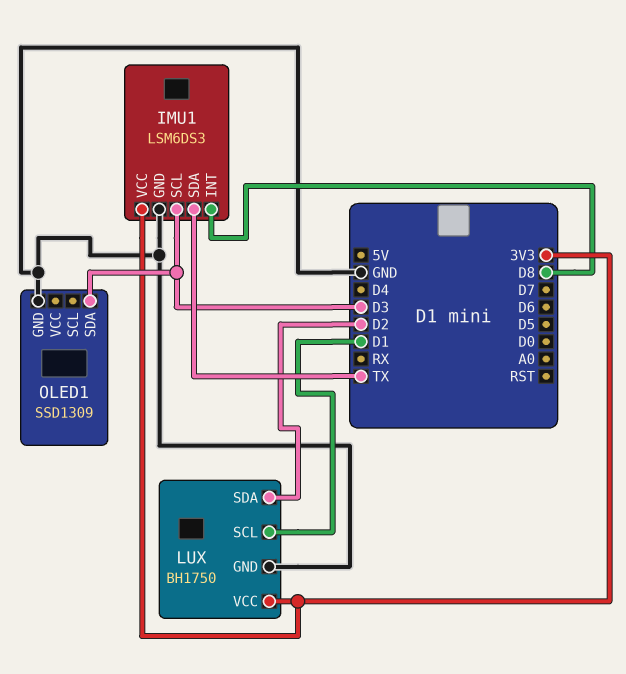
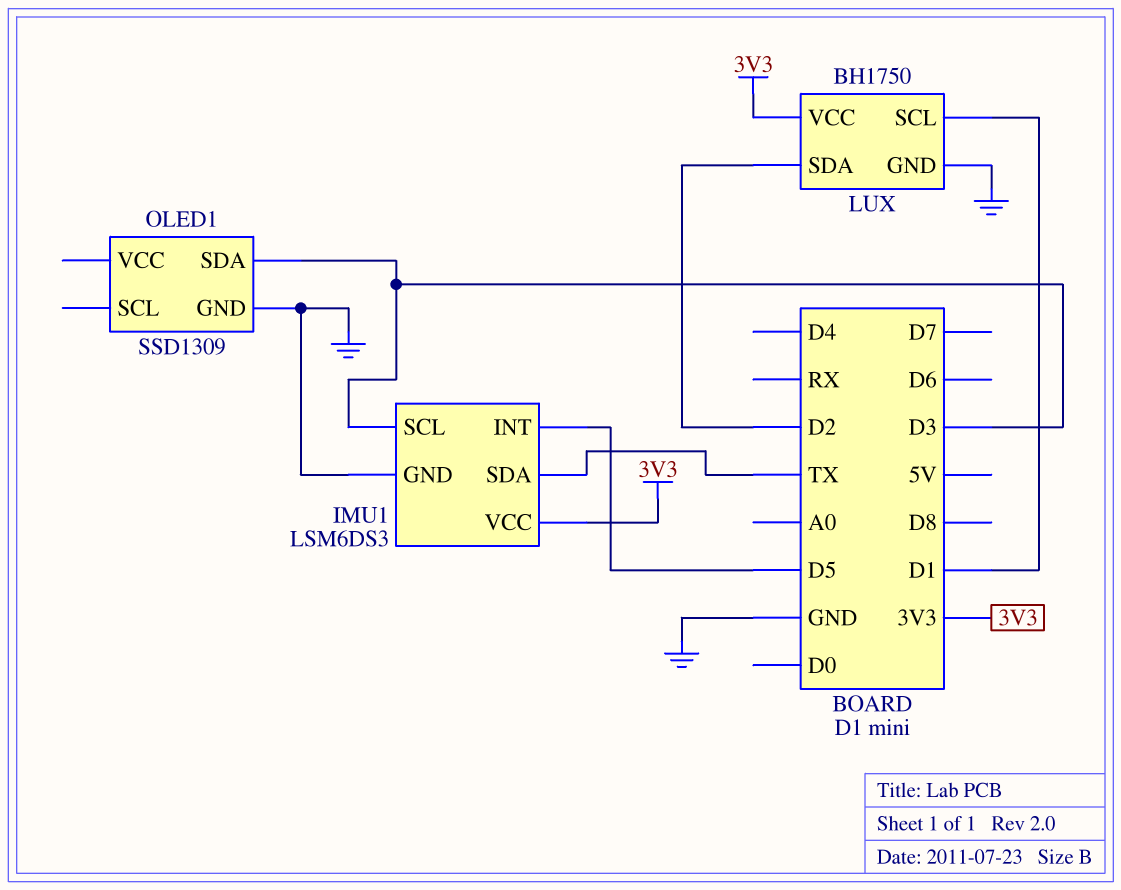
IMU1 pin INT: D8 -> D5

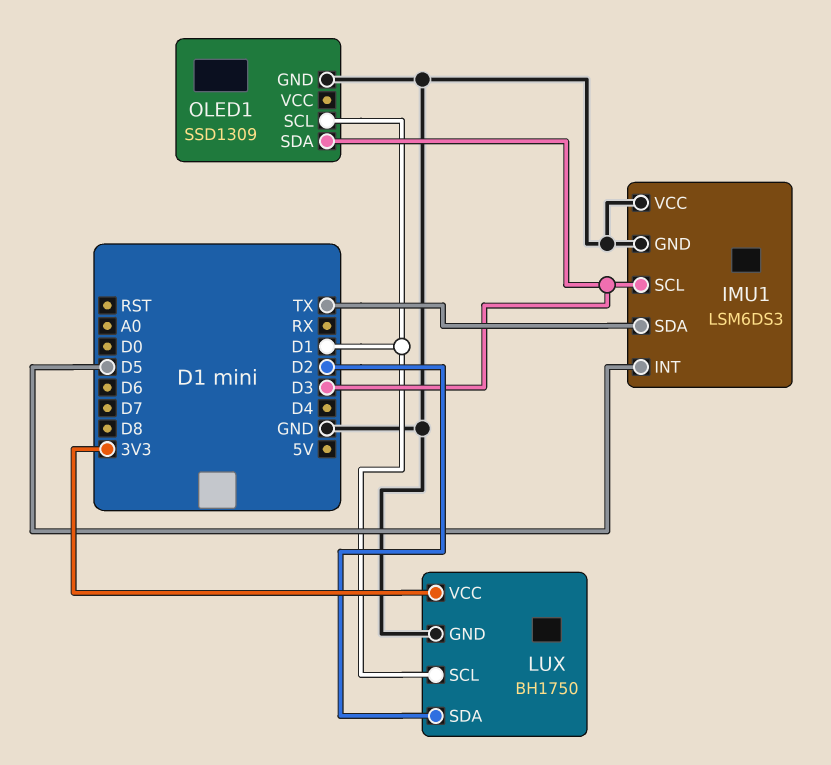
IMU1 pin VCC: 3V3 -> GND
OLED1 pin SCL: none -> D1

